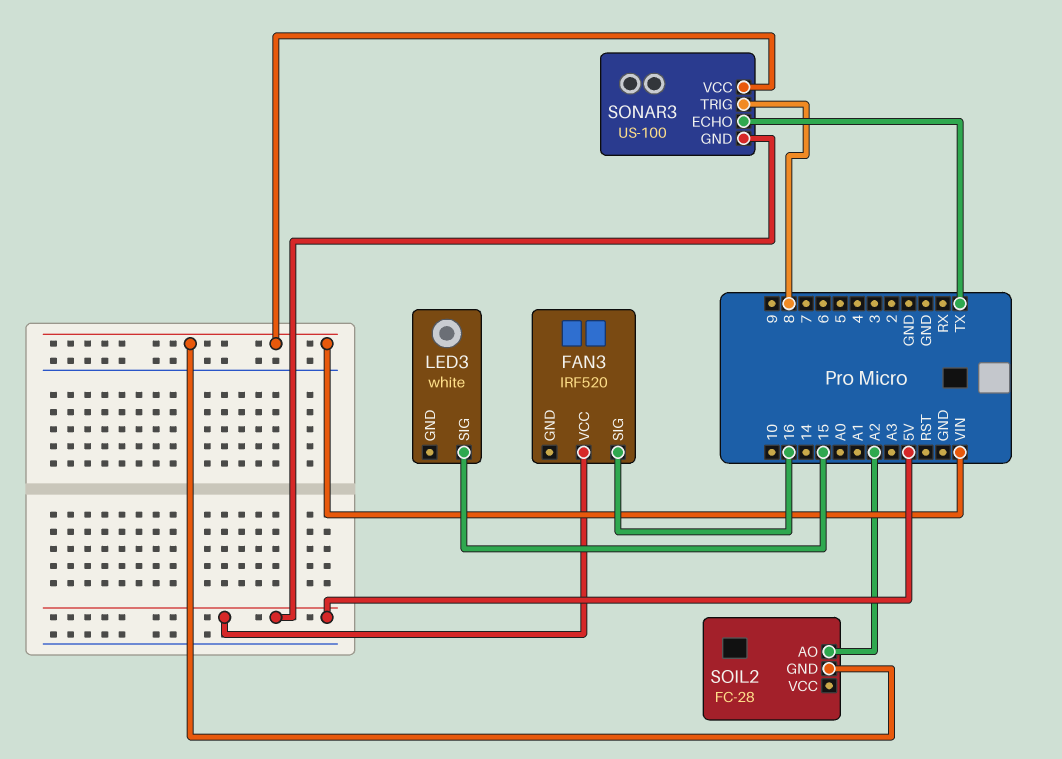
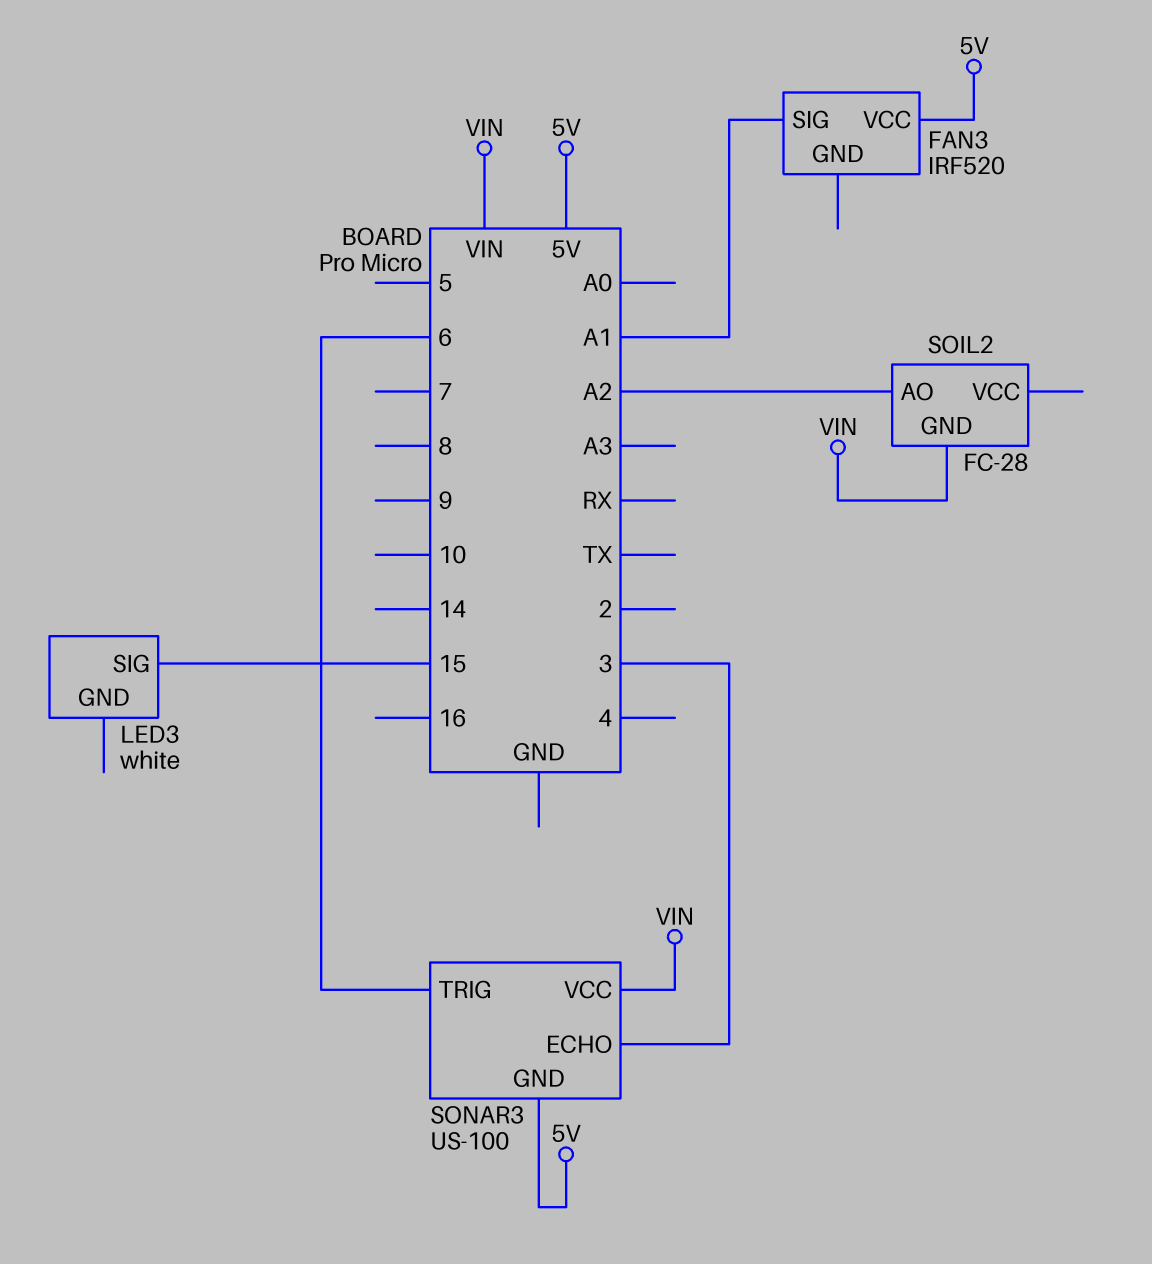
FAN3 pin SIG: 16 -> A1
SONAR3 pin ECHO: TX -> 3
SONAR3 pin TRIG: 8 -> 6

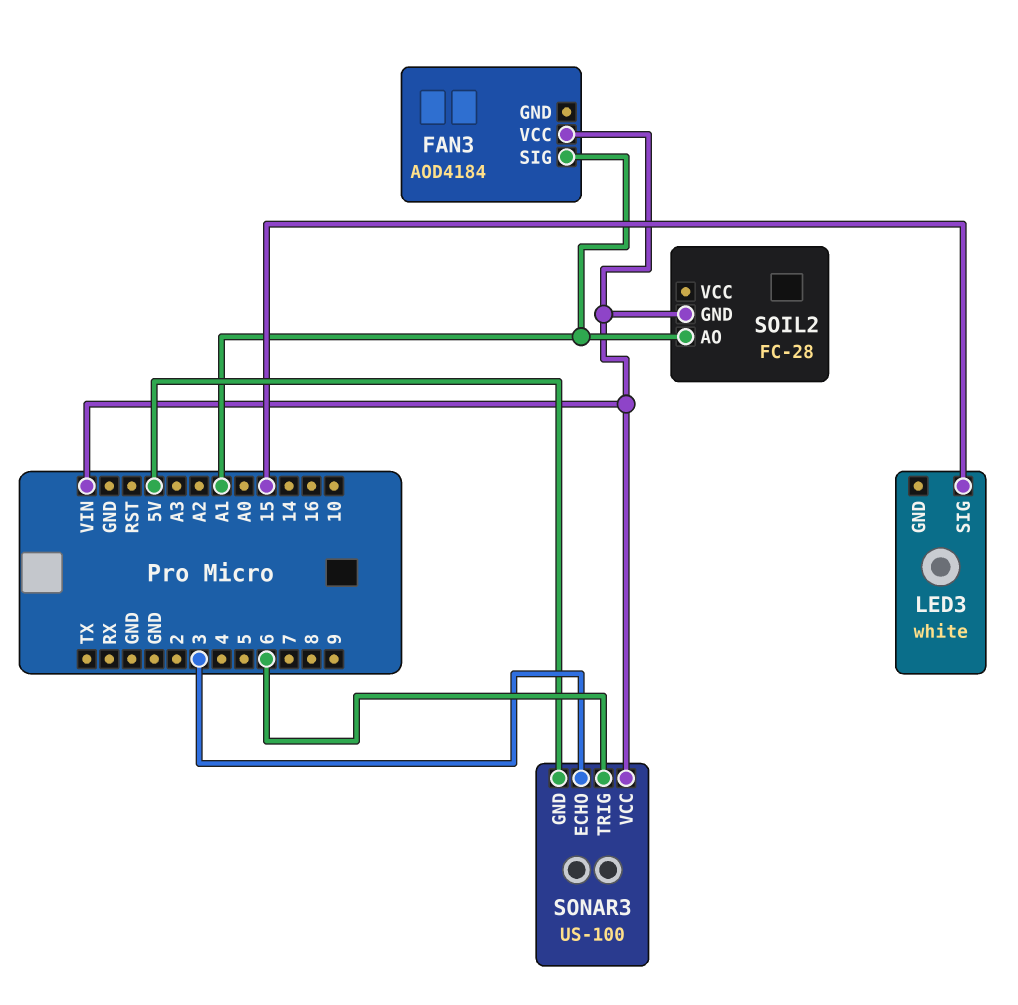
FAN3: IRF520 -> AOD4184
FAN3 pin VCC: 5V -> VIN
SOIL2 pin AO: A2 -> A1

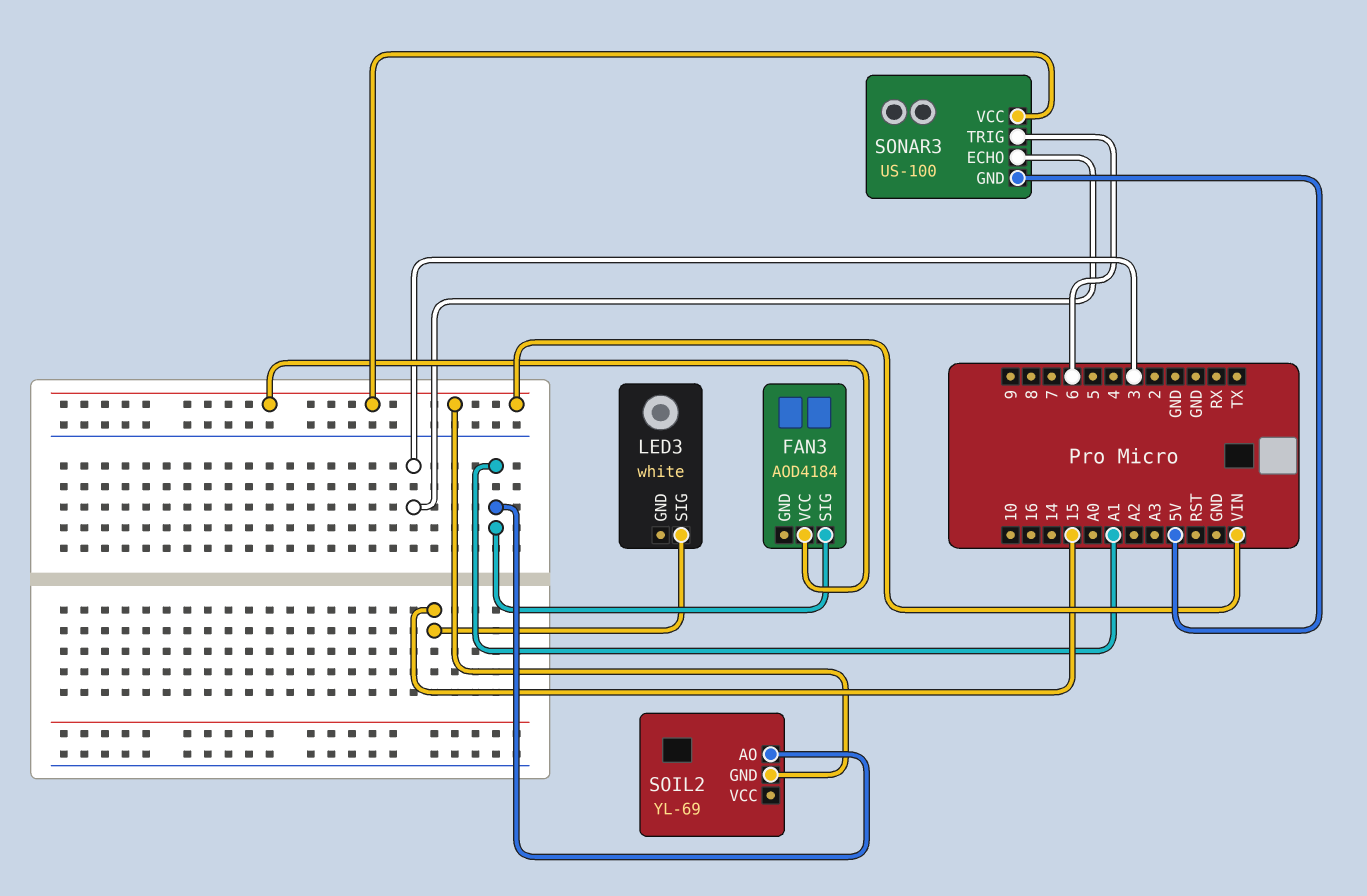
SOIL2: FC-28 -> YL-69

